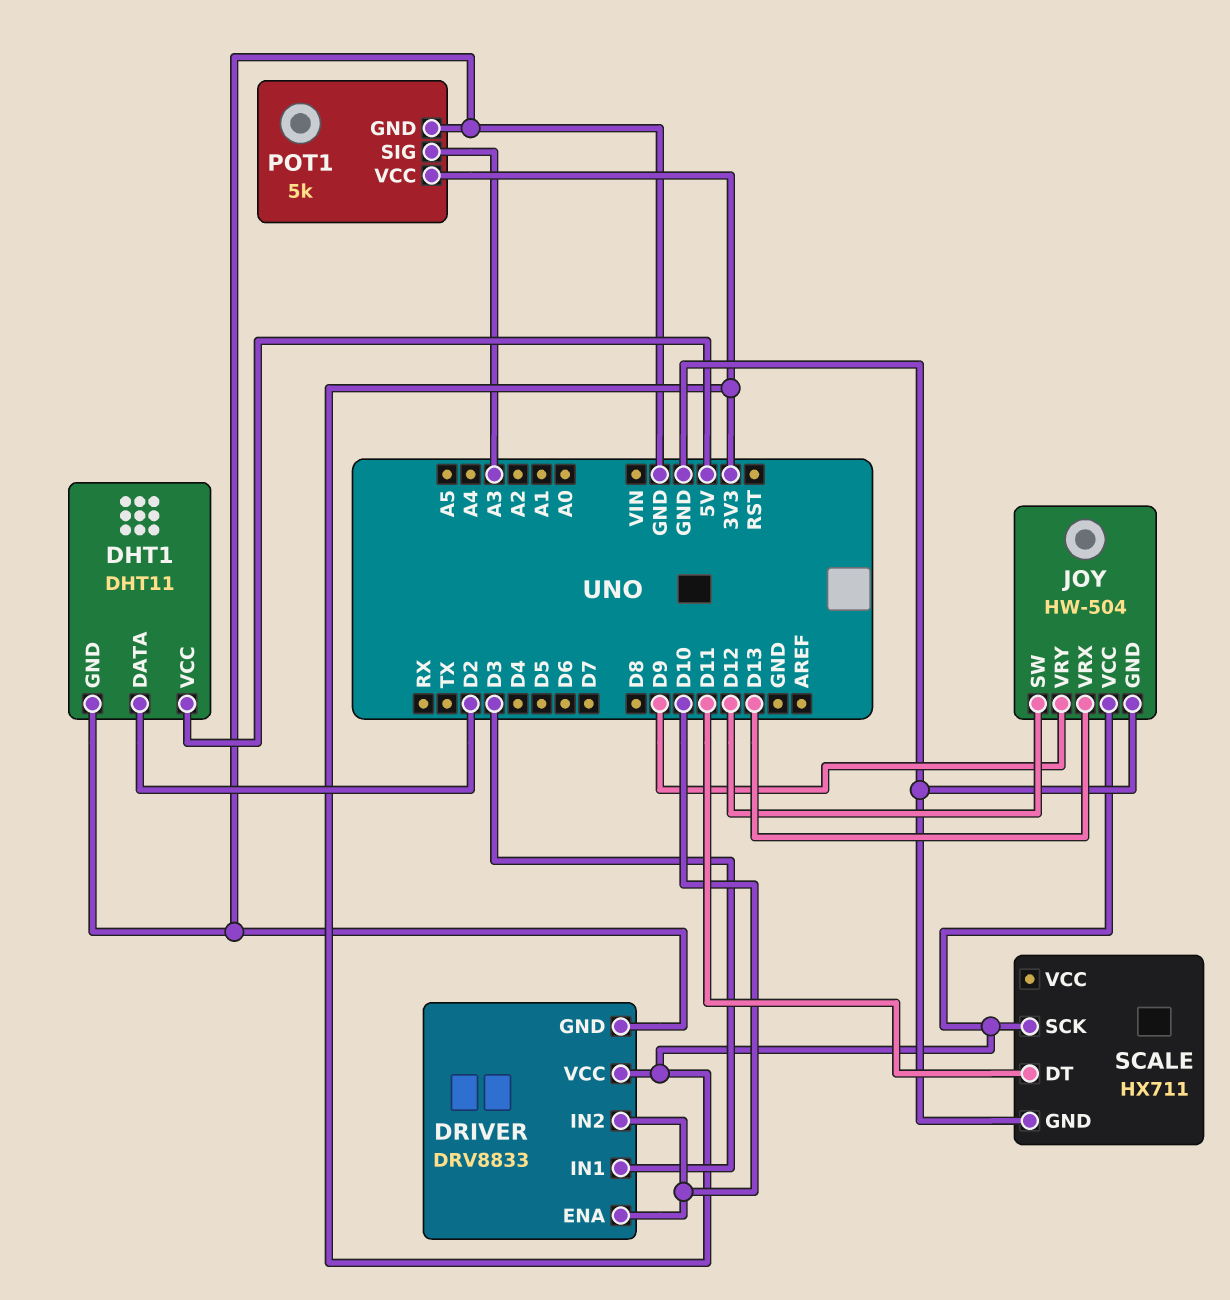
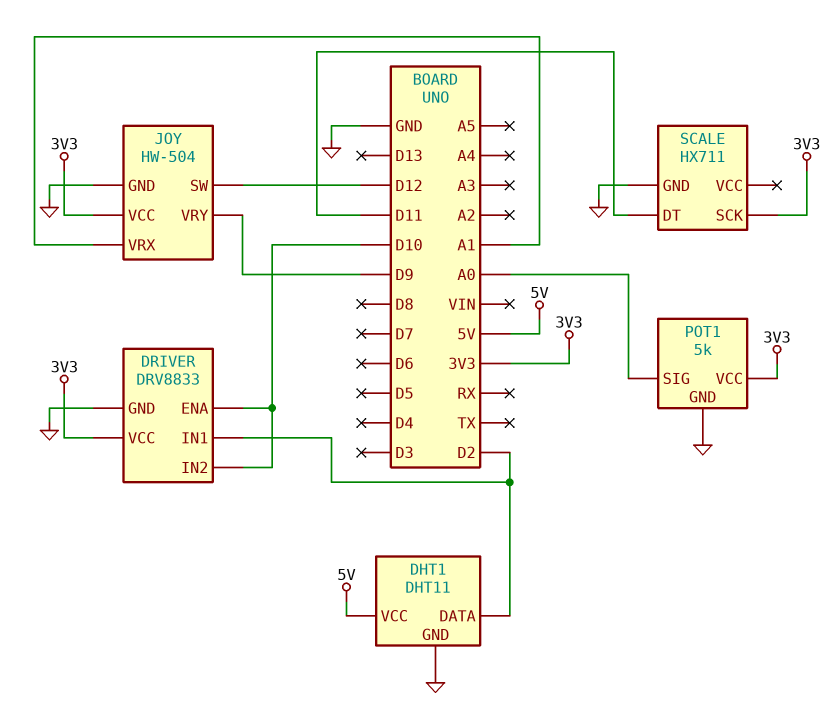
DRIVER pin IN1: D3 -> D2
JOY pin VRX: D13 -> A1
POT1 pin SIG: A3 -> A0

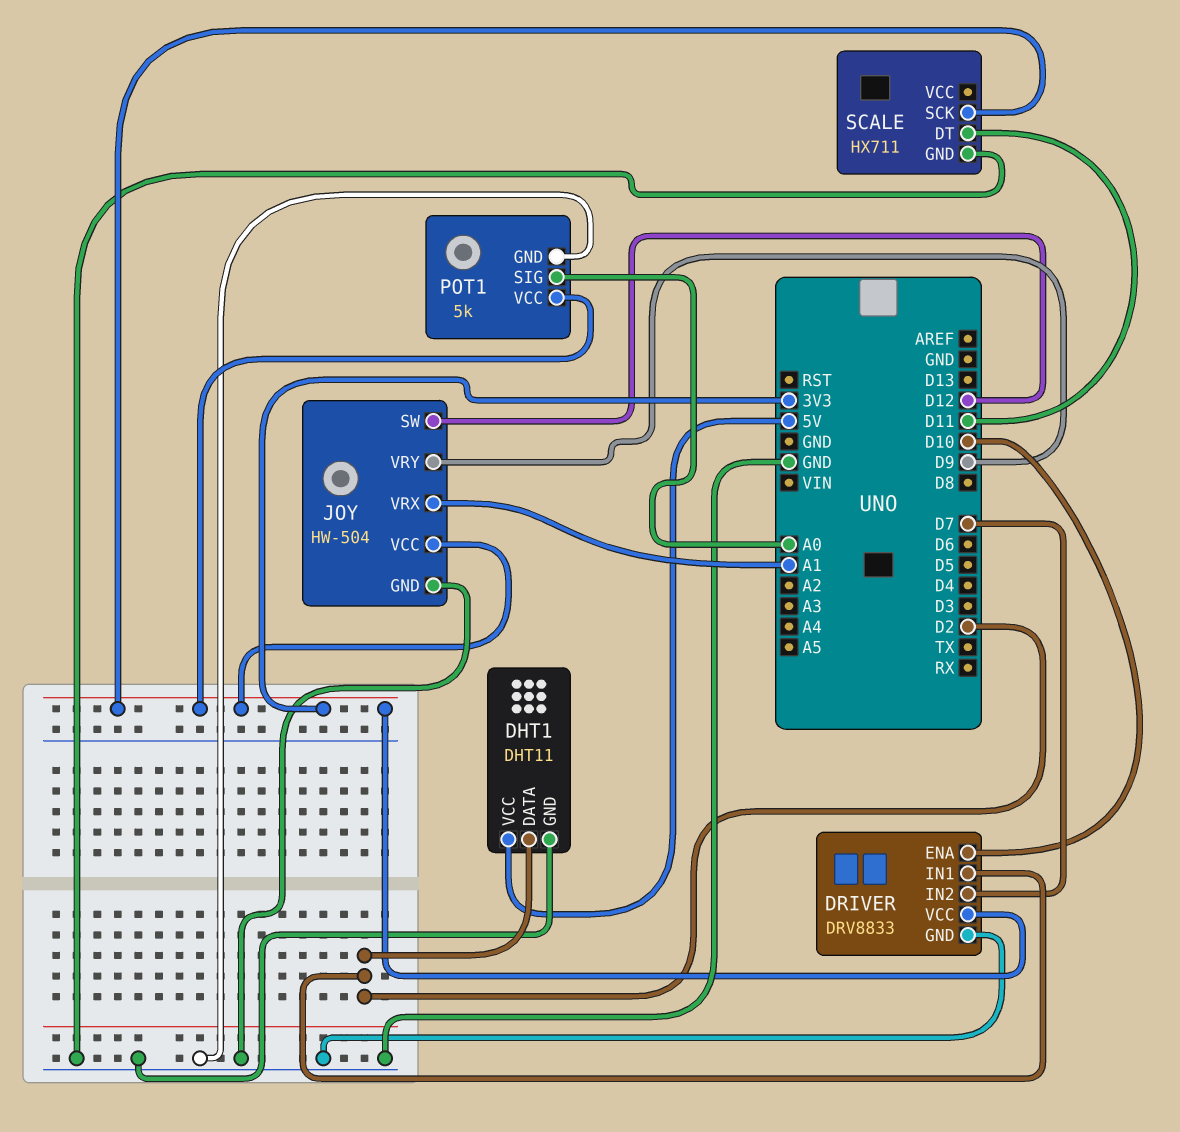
DRIVER pin IN2: D10 -> D7

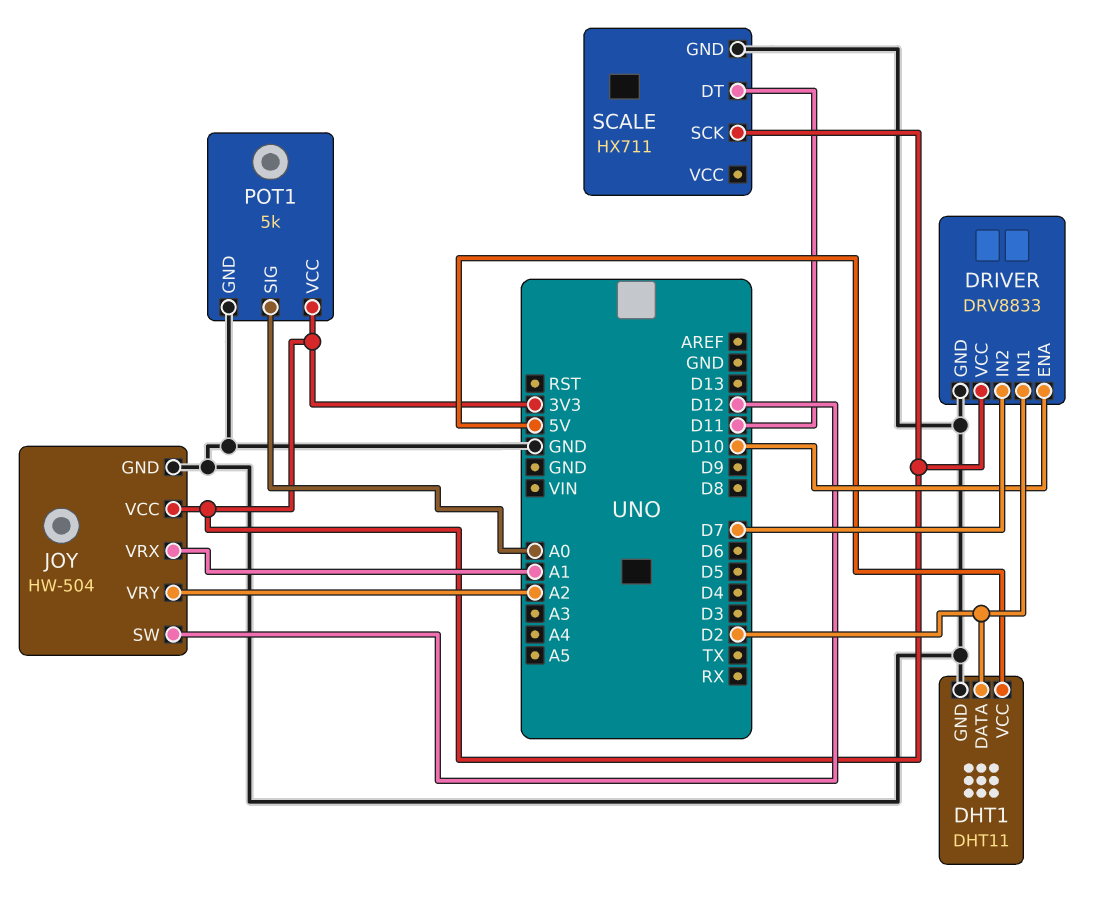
JOY pin VRY: D9 -> A2

